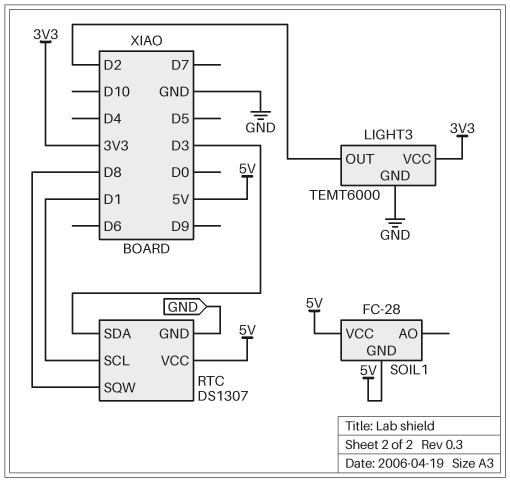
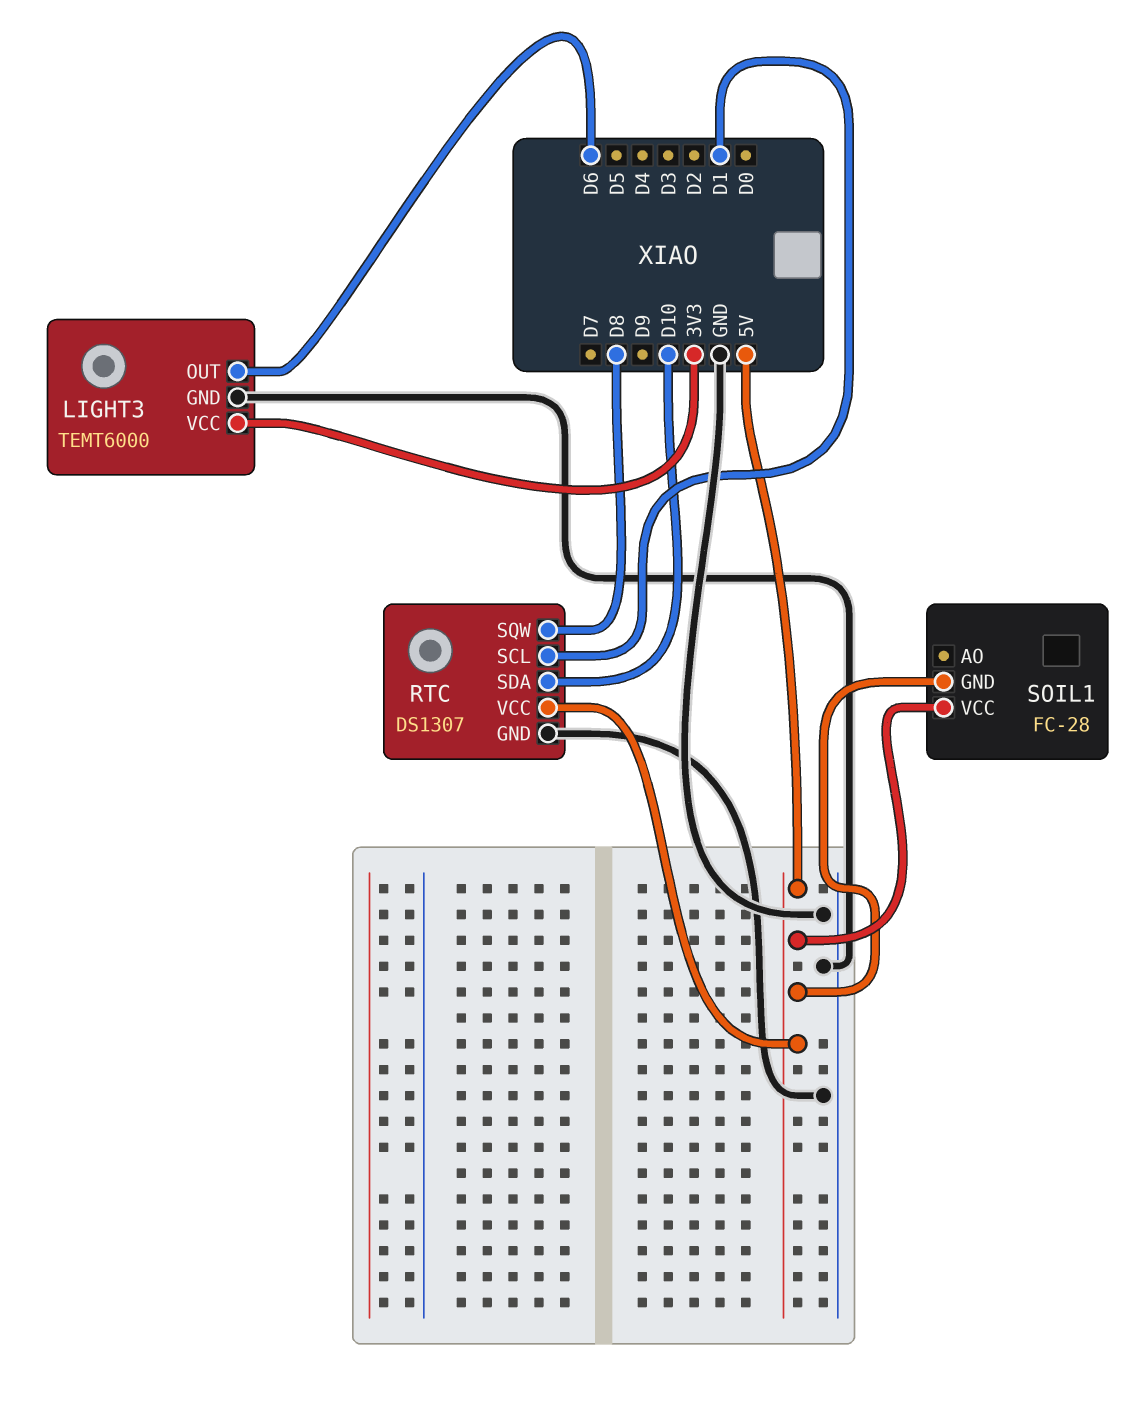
LIGHT3 pin OUT: D2 -> D6
RTC pin SDA: D3 -> D10

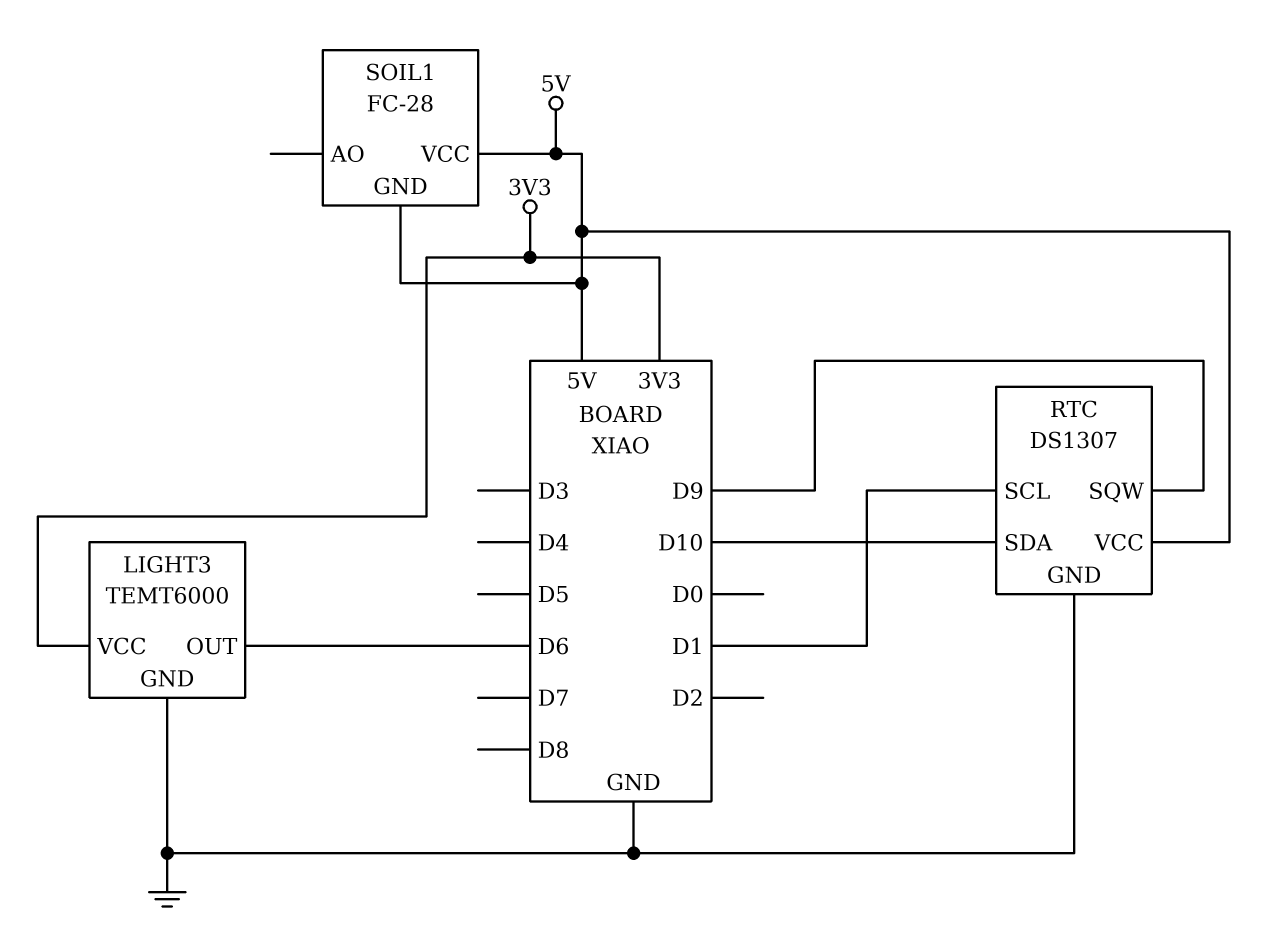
RTC pin SQW: D8 -> D9

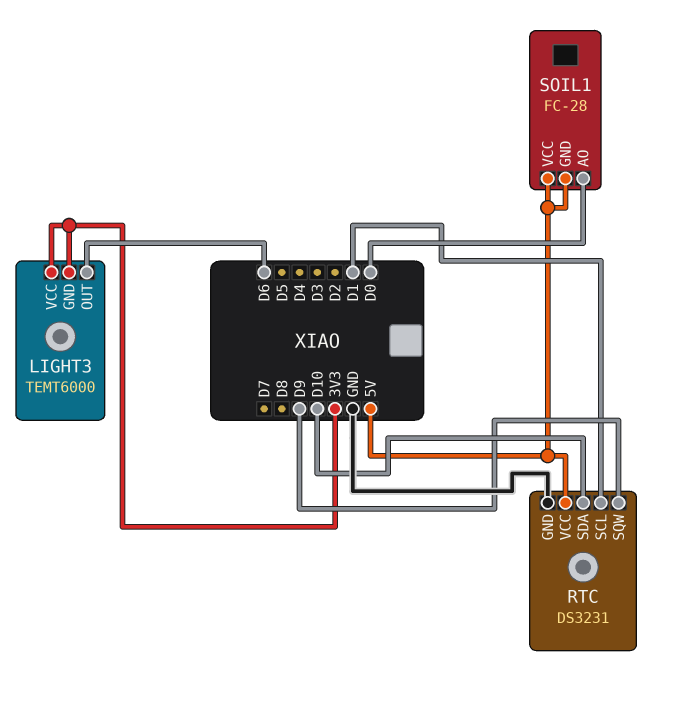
LIGHT3 pin GND: GND -> 3V3
RTC: DS1307 -> DS3231
SOIL1 pin AO: none -> D0

